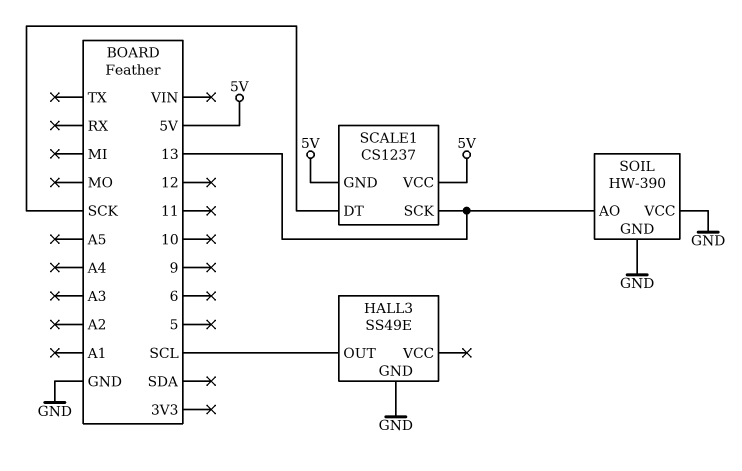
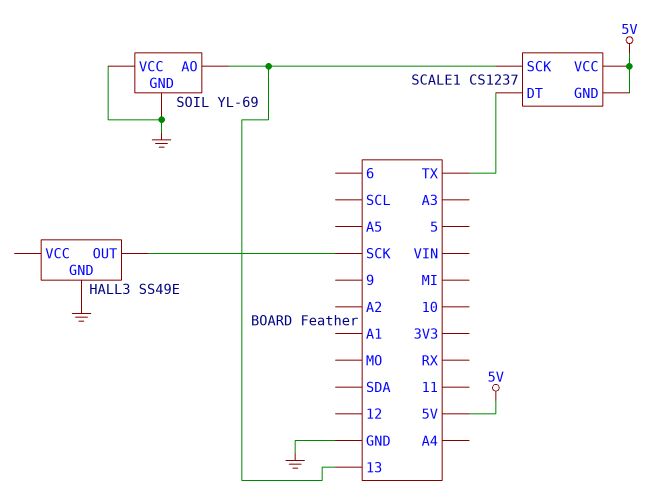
HALL3 pin OUT: SCL -> SCK
SCALE1 pin DT: SCK -> TX
SOIL: HW-390 -> YL-69

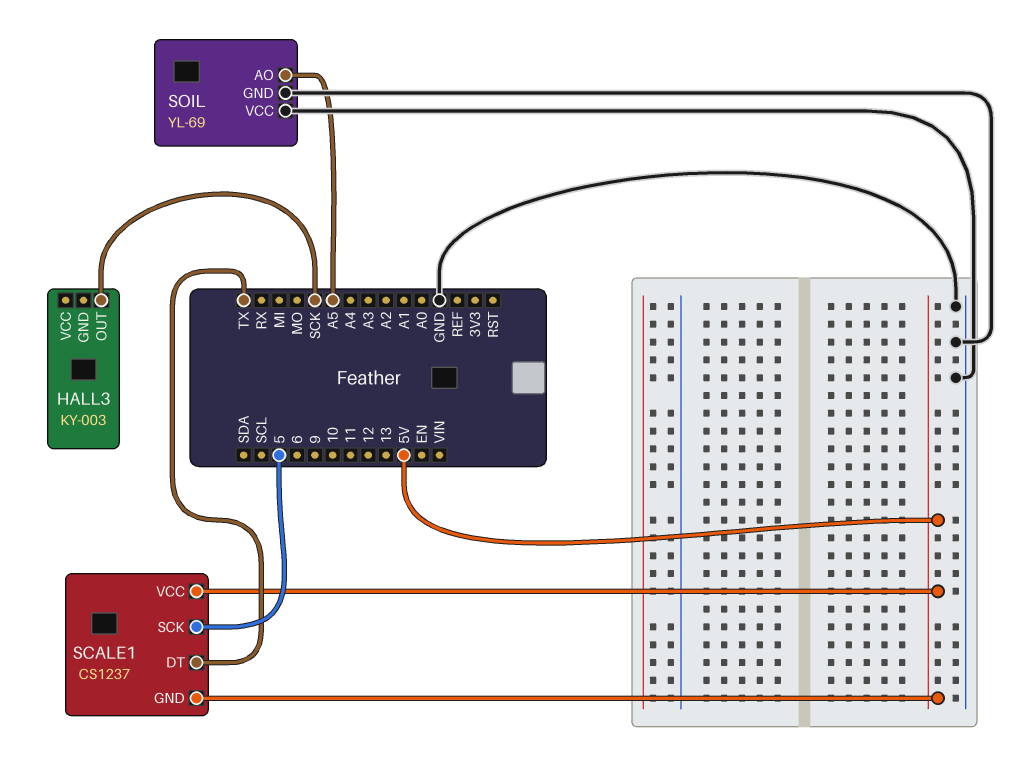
HALL3: SS49E -> KY-003
HALL3 pin GND: GND -> none
SCALE1 pin SCK: 13 -> 5
SOIL pin AO: 13 -> A5

